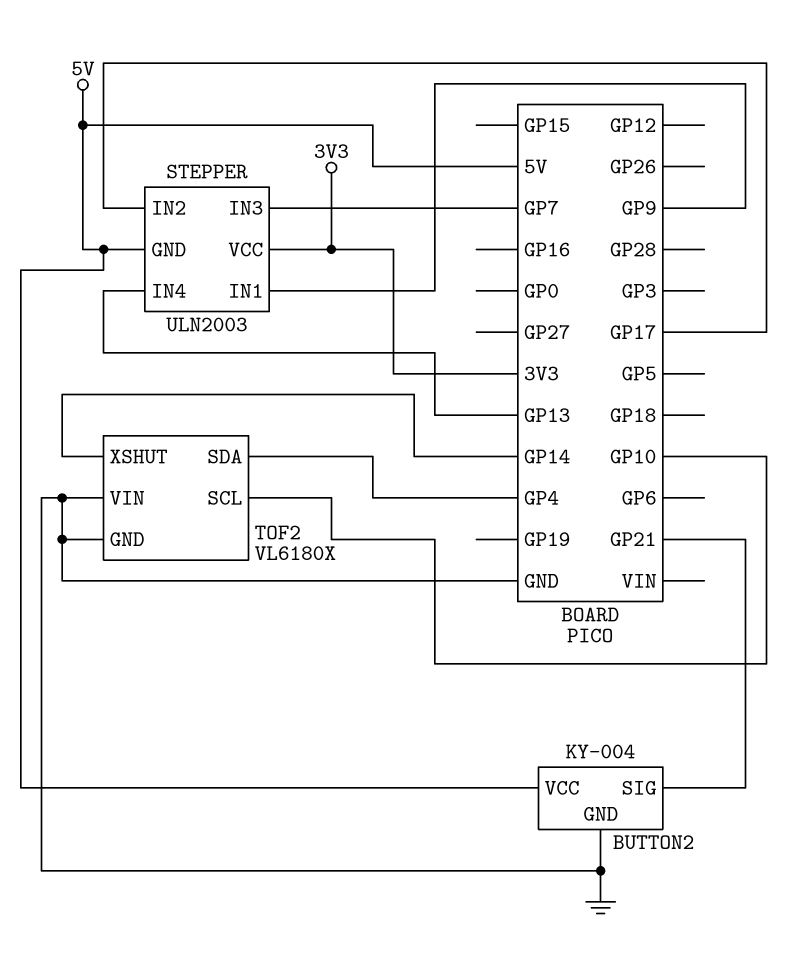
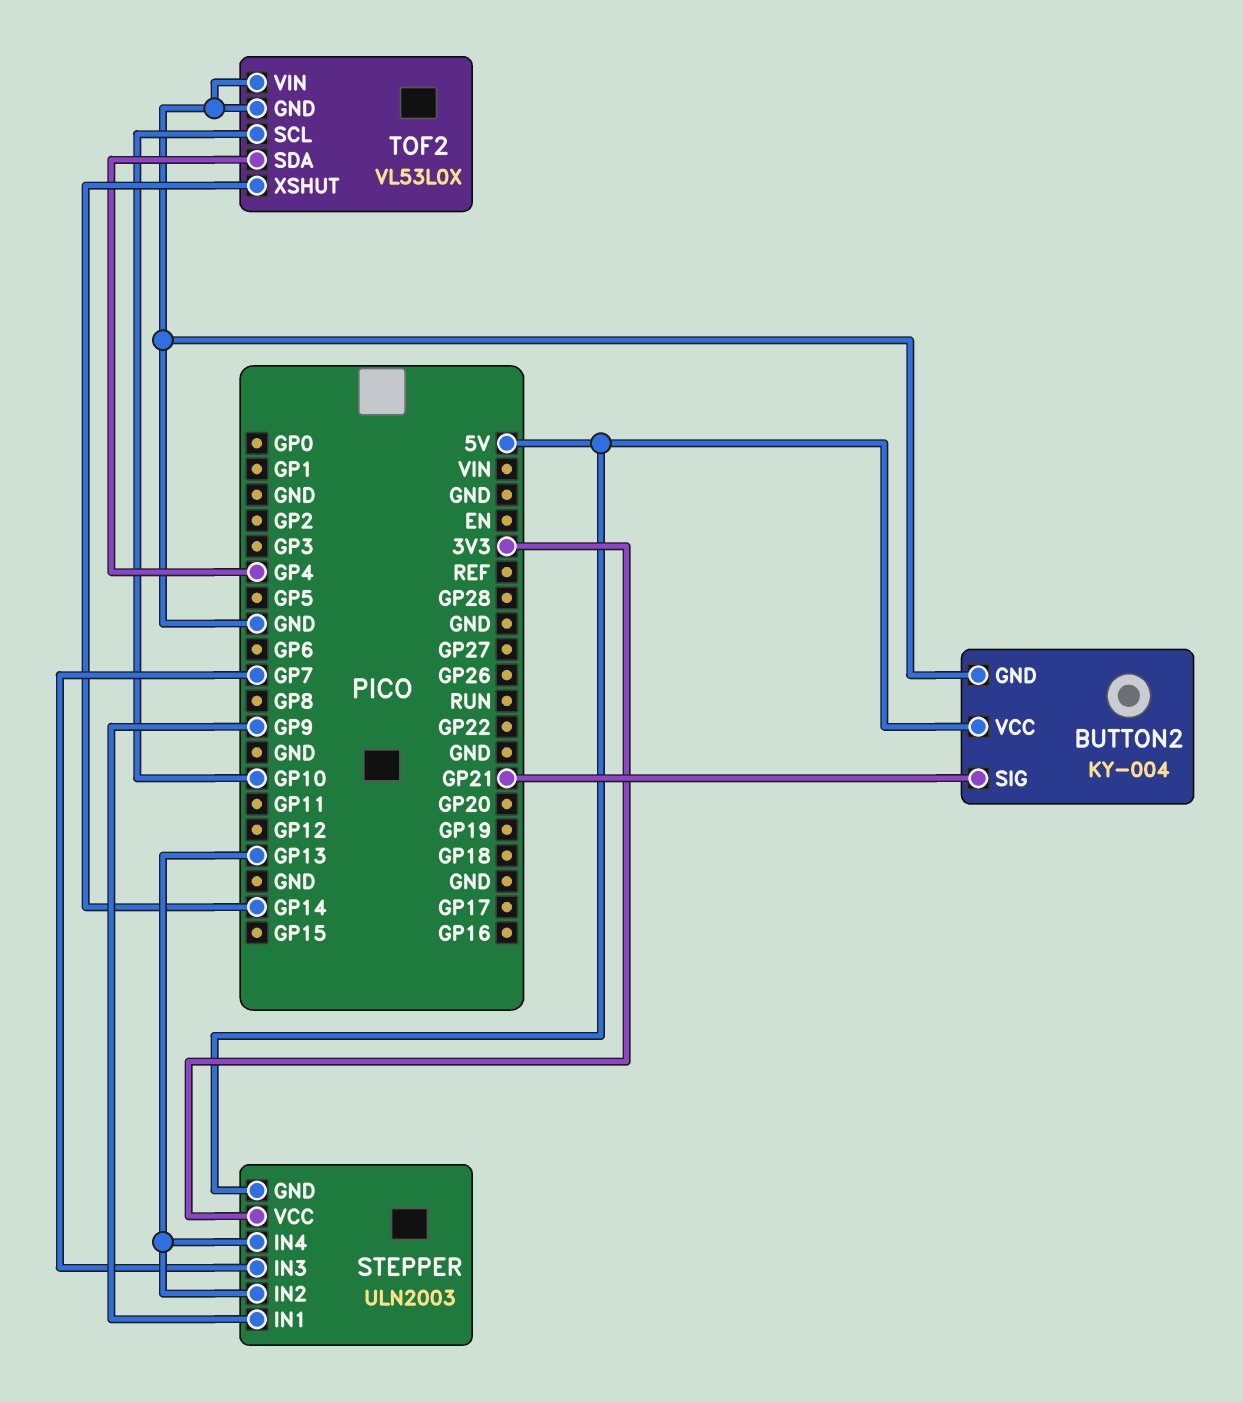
STEPPER pin IN2: GP17 -> GP13
TOF2: VL6180X -> VL53L0X

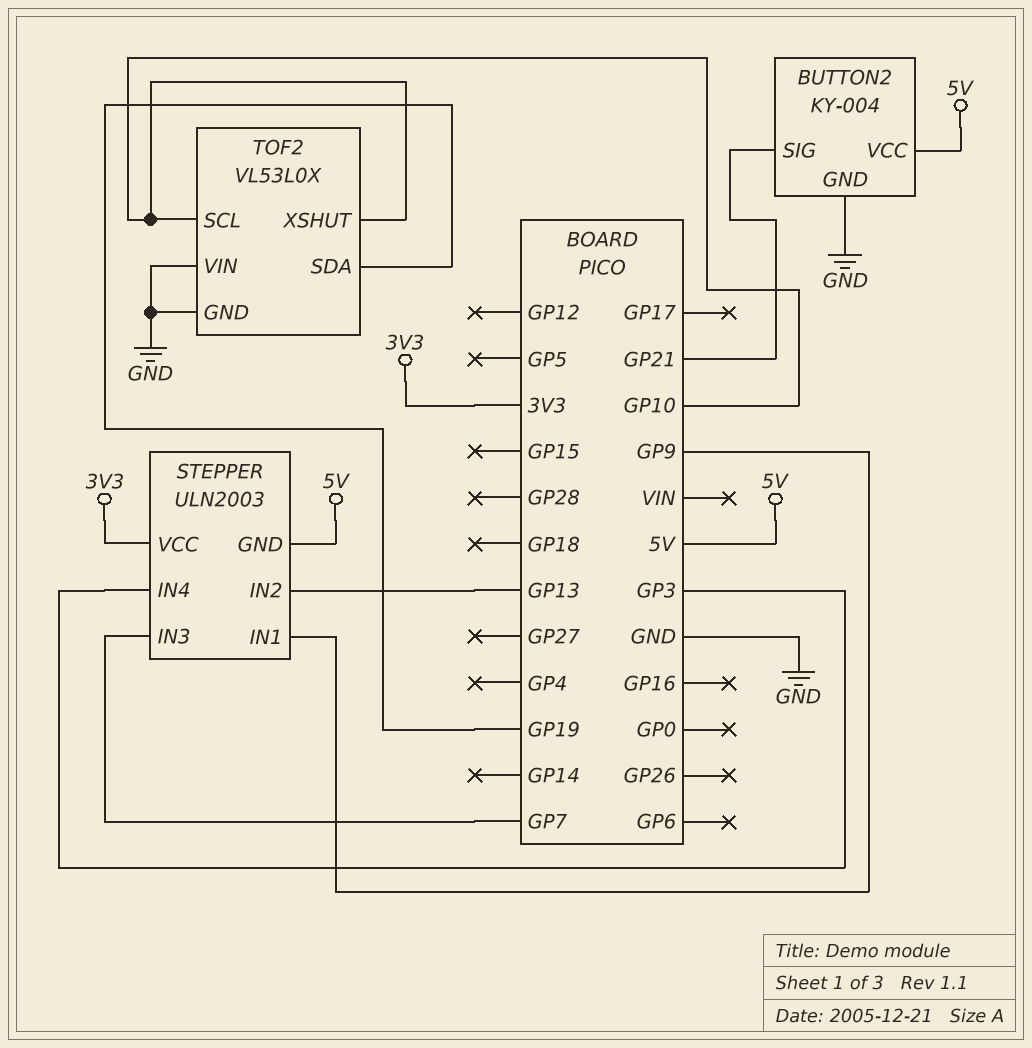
STEPPER pin IN4: GP13 -> GP3
TOF2 pin SDA: GP4 -> GP19
TOF2 pin XSHUT: GP14 -> GP10

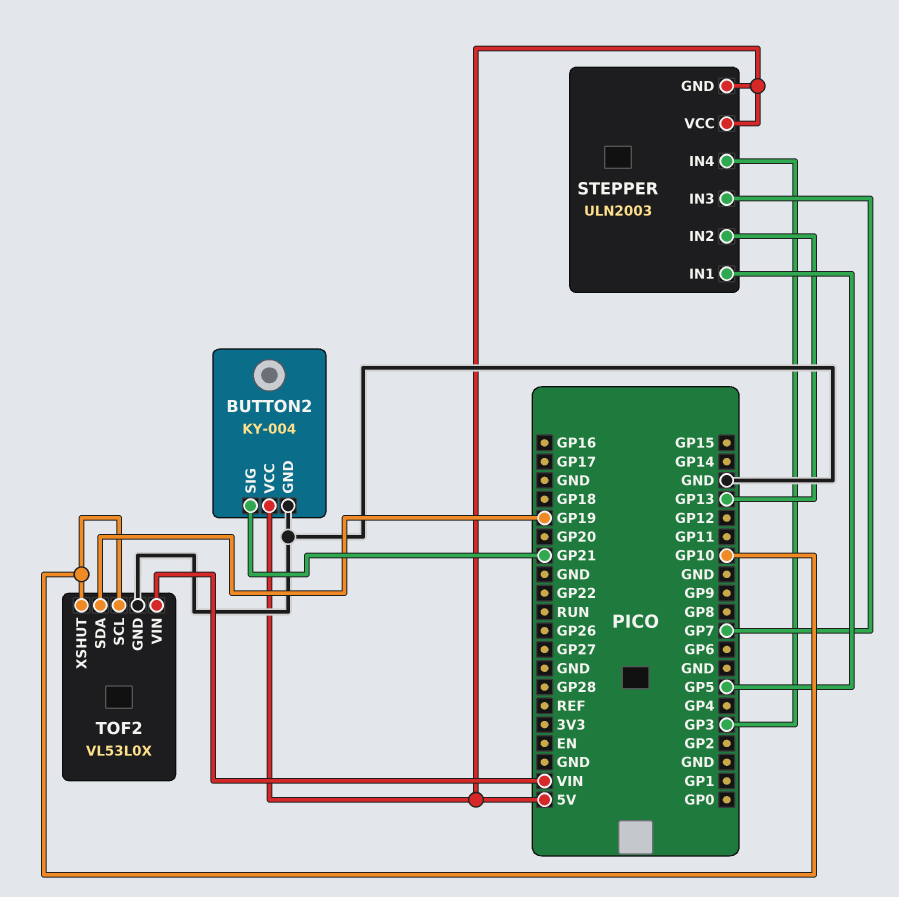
STEPPER pin IN1: GP9 -> GP5
STEPPER pin VCC: 3V3 -> 5V
TOF2 pin VIN: GND -> VIN

